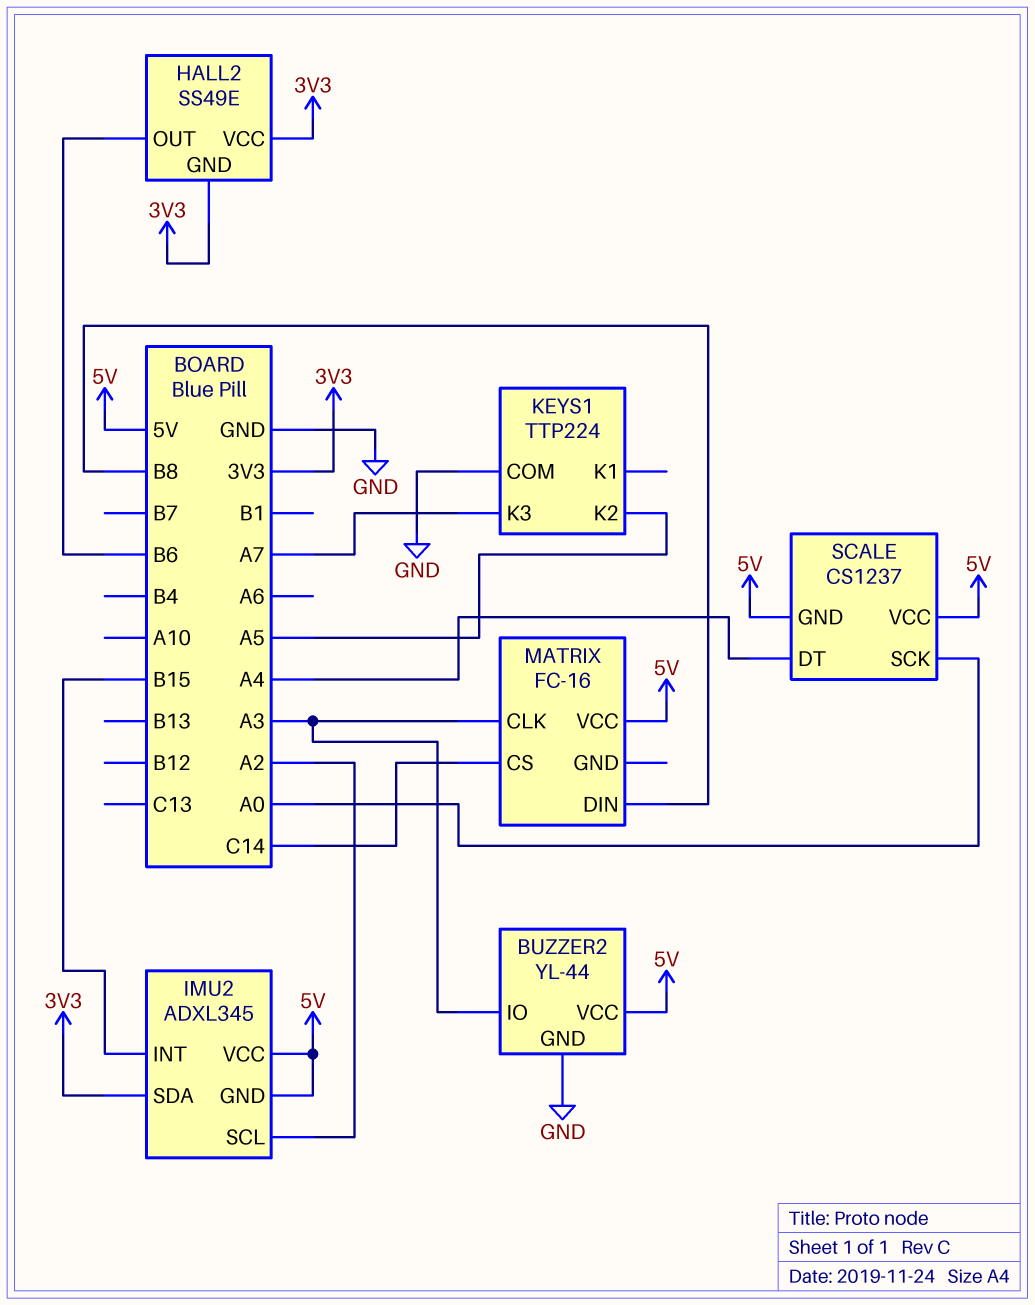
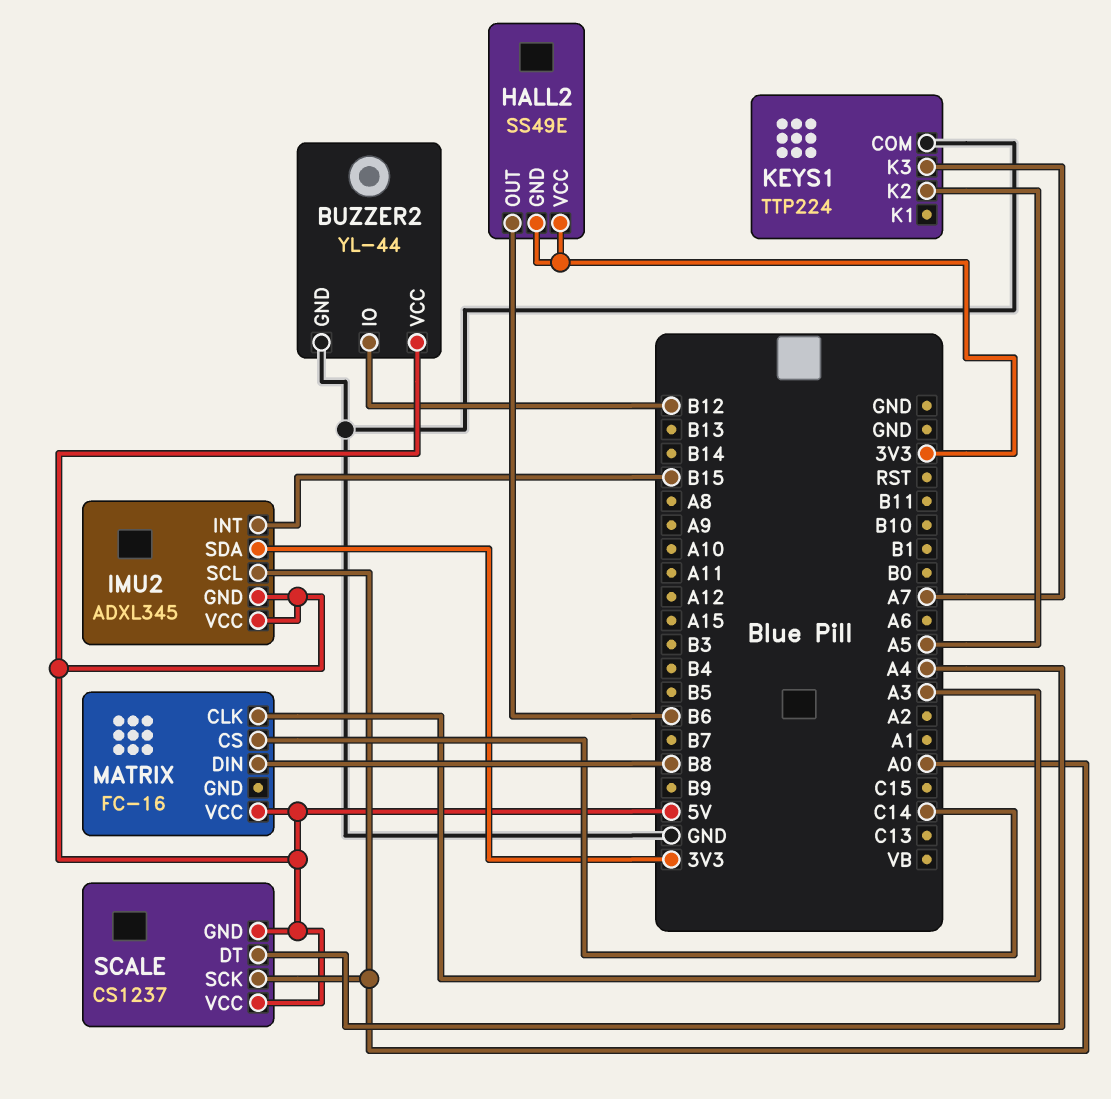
BUZZER2 pin IO: A3 -> B12
IMU2 pin SCL: A2 -> A0

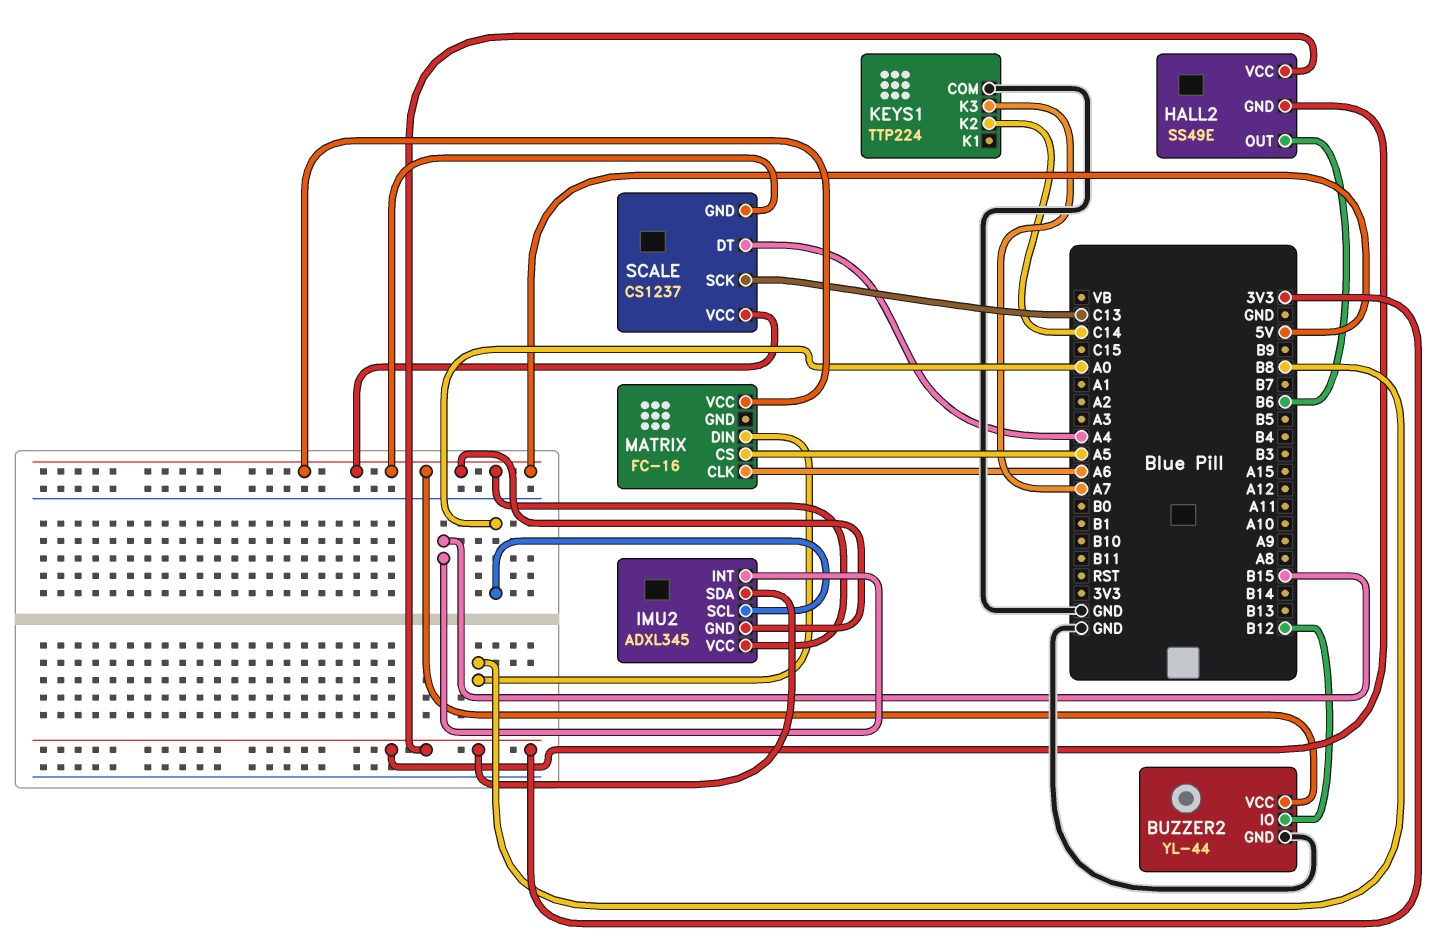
KEYS1 pin K2: A5 -> C14
MATRIX pin CLK: A3 -> A6
MATRIX pin CS: C14 -> A5
SCALE pin SCK: A0 -> C13

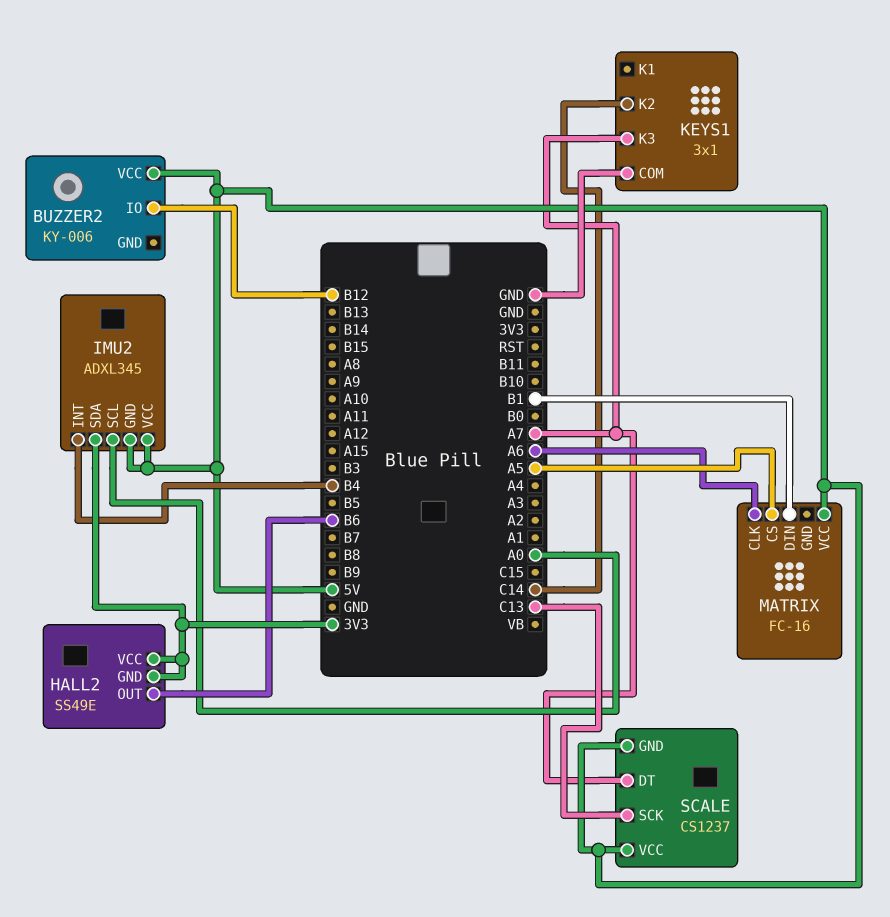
BUZZER2: YL-44 -> KY-006
BUZZER2 pin GND: GND -> none
IMU2 pin INT: B15 -> B4
KEYS1: TTP224 -> 3x1
MATRIX pin DIN: B8 -> B1
SCALE pin DT: A4 -> A7

